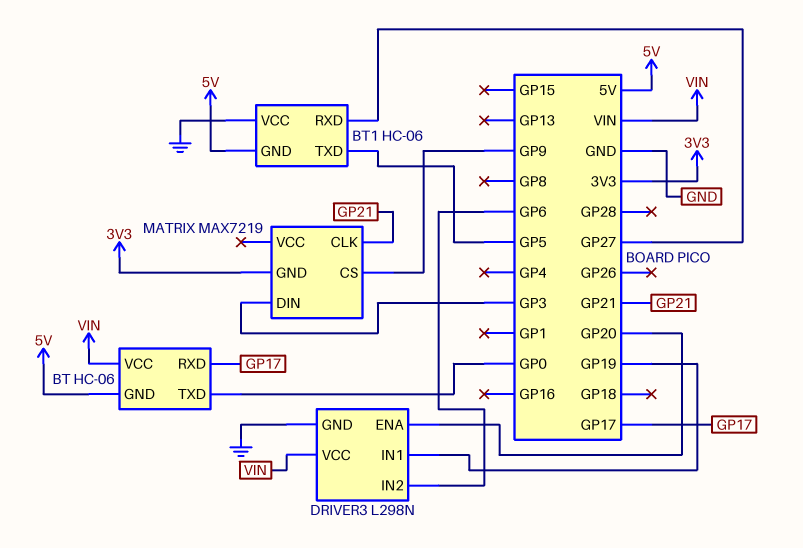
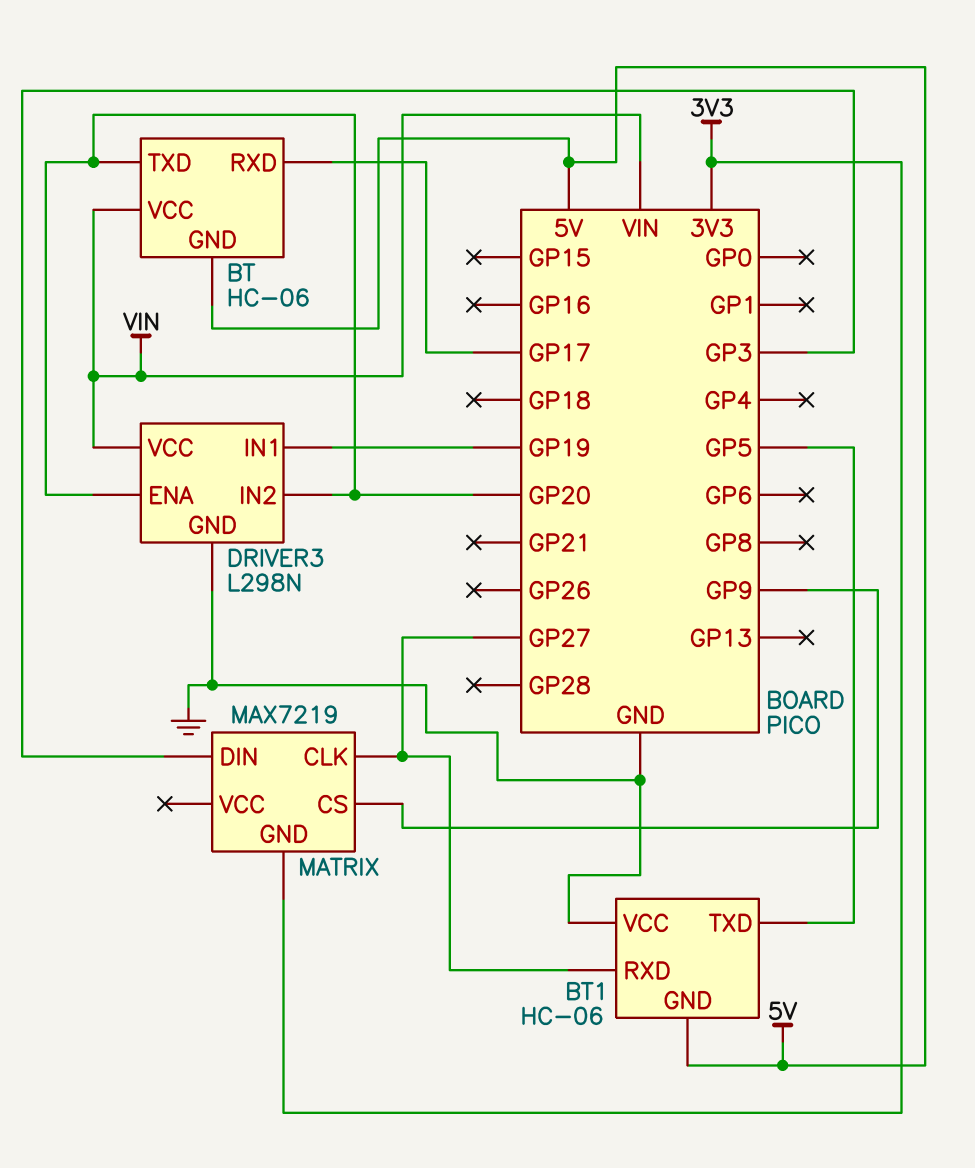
BT pin TXD: GP0 -> GP20
DRIVER3 pin IN2: GP6 -> GP20
MATRIX pin CLK: GP21 -> GP27

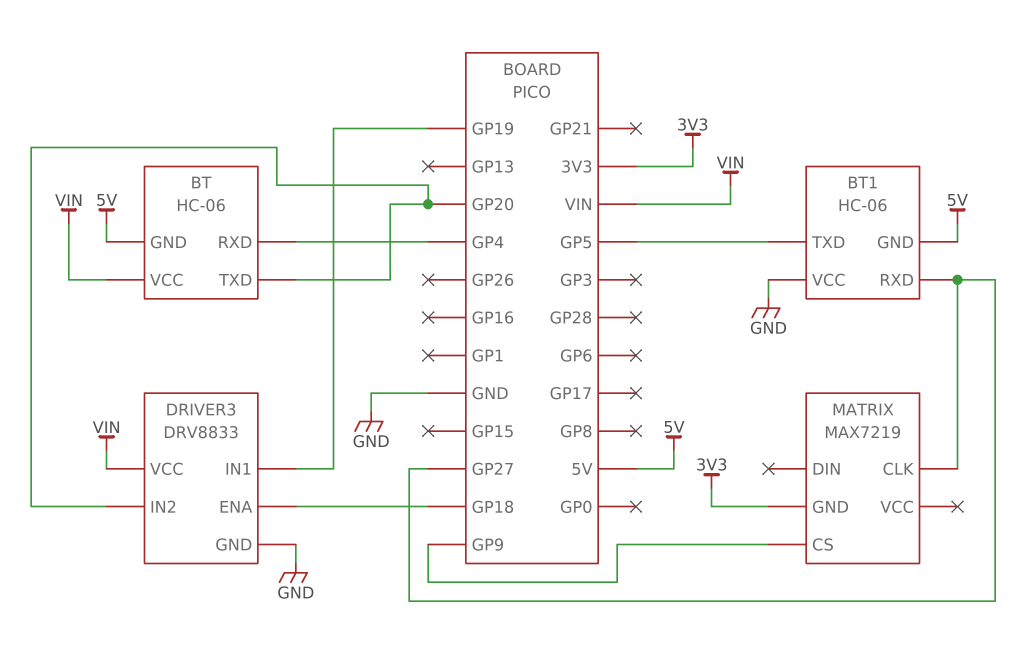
BT pin RXD: GP17 -> GP4
DRIVER3: L298N -> DRV8833
DRIVER3 pin ENA: GP20 -> GP18
MATRIX pin DIN: GP3 -> none

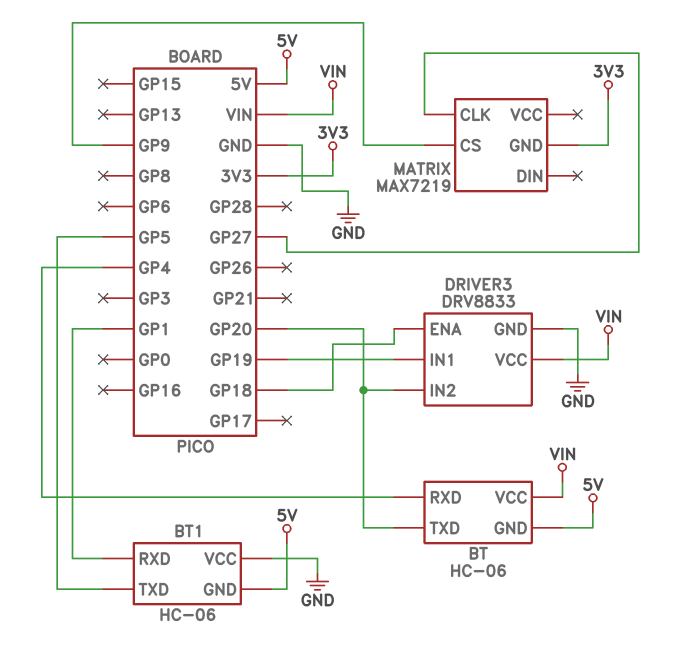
BT1 pin RXD: GP27 -> GP1

